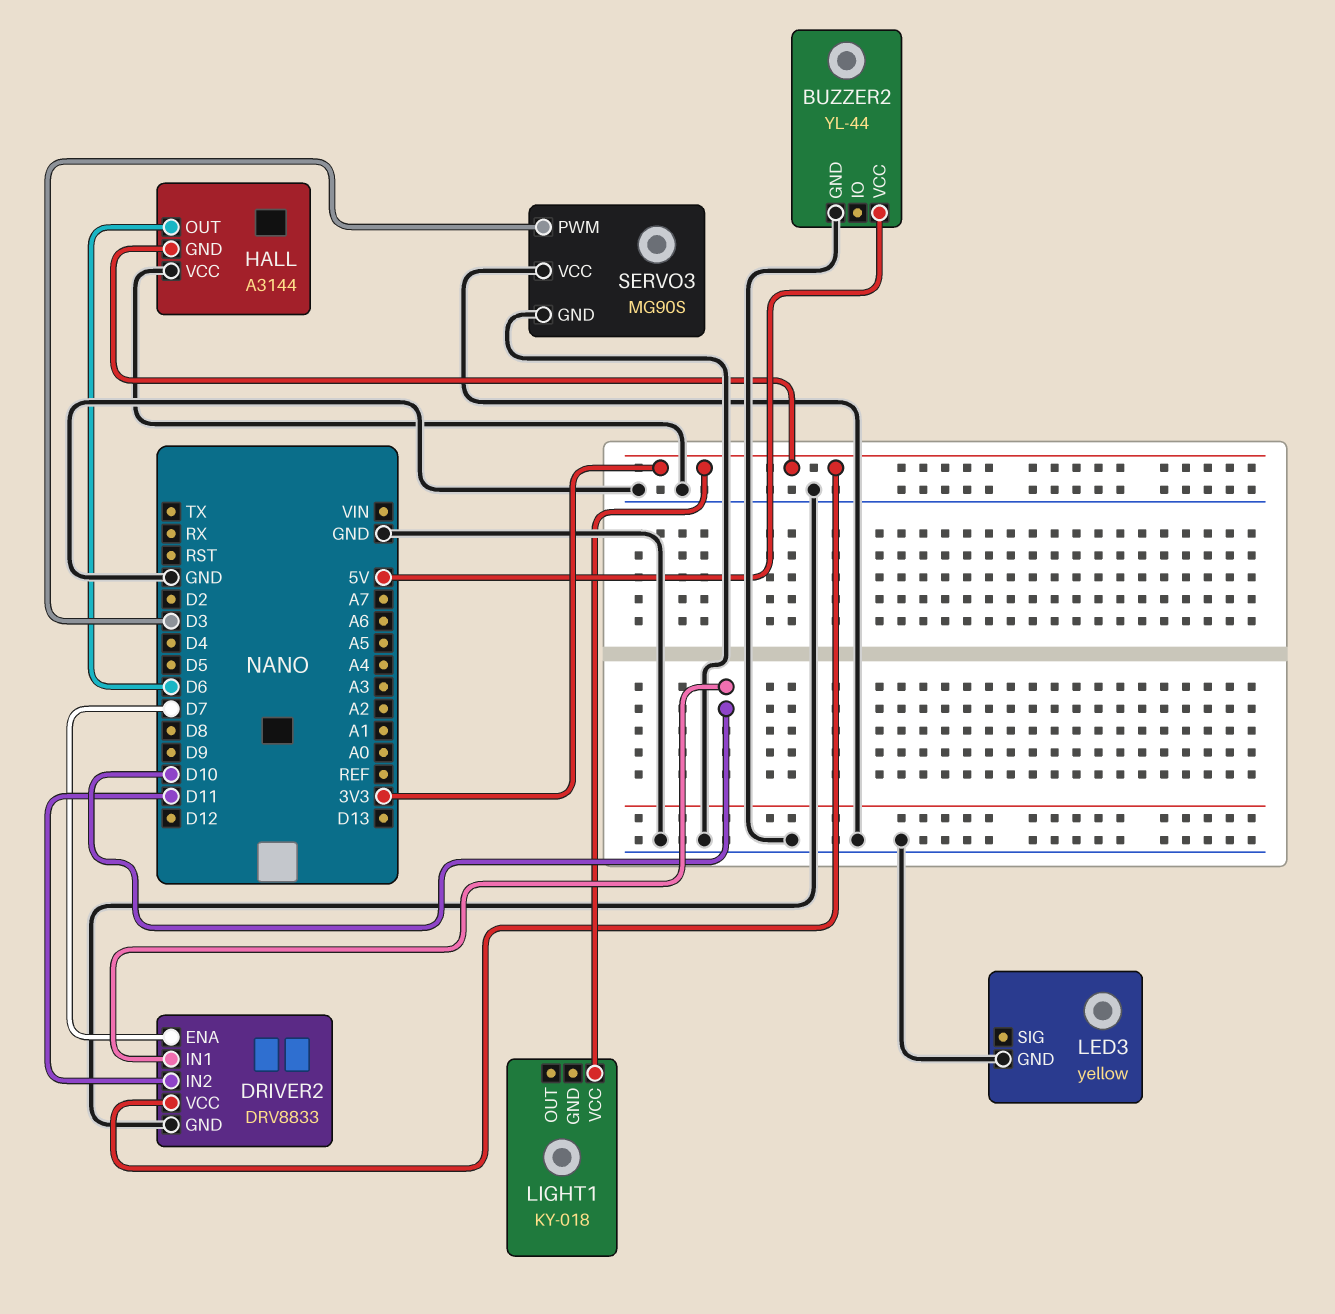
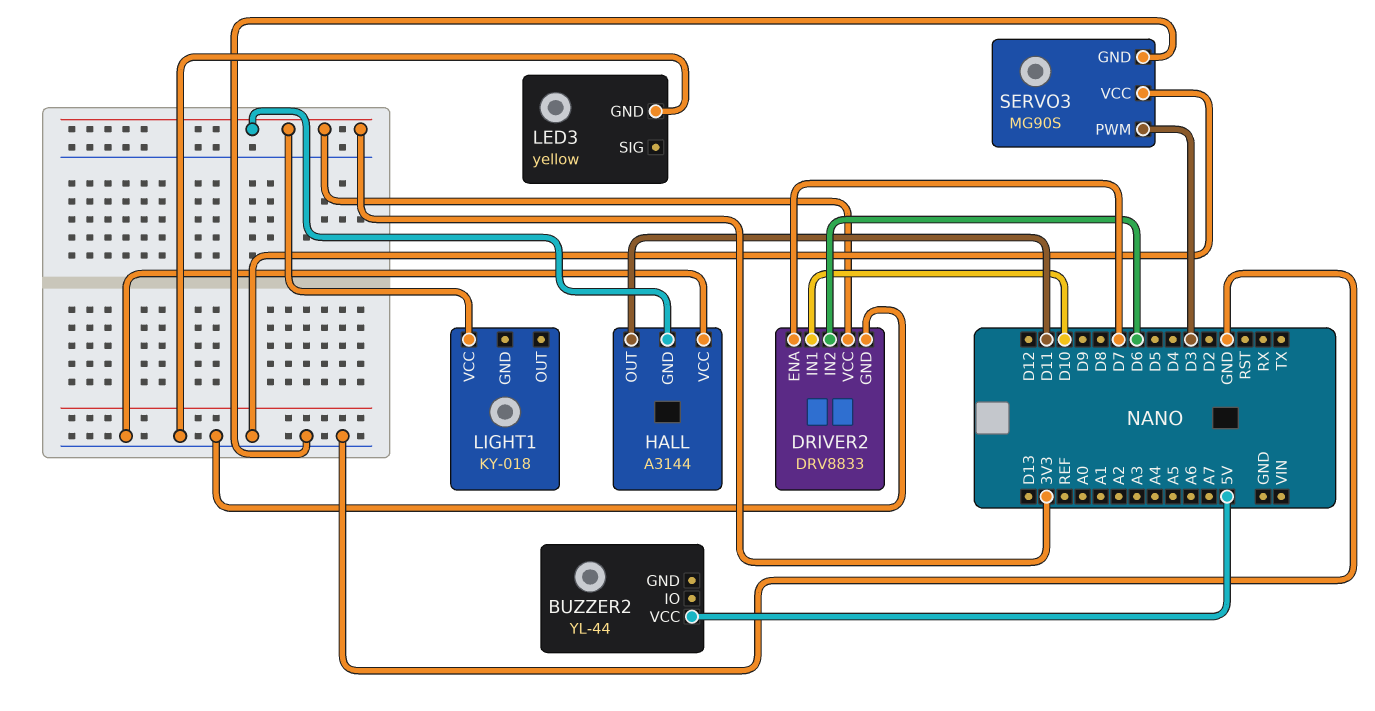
BUZZER2 pin GND: GND -> none
DRIVER2 pin IN2: D11 -> D6
HALL pin OUT: D6 -> D11

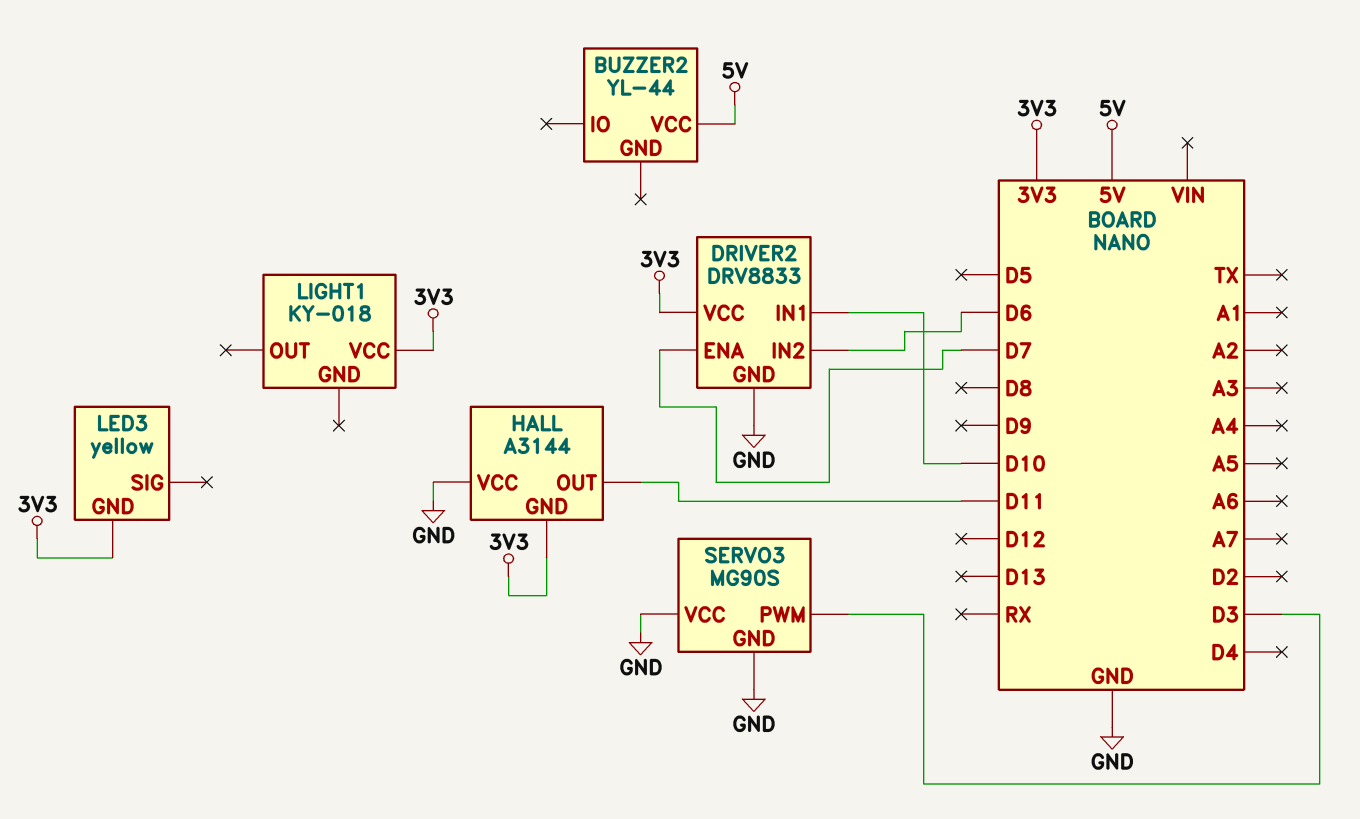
LED3 pin GND: GND -> 3V3

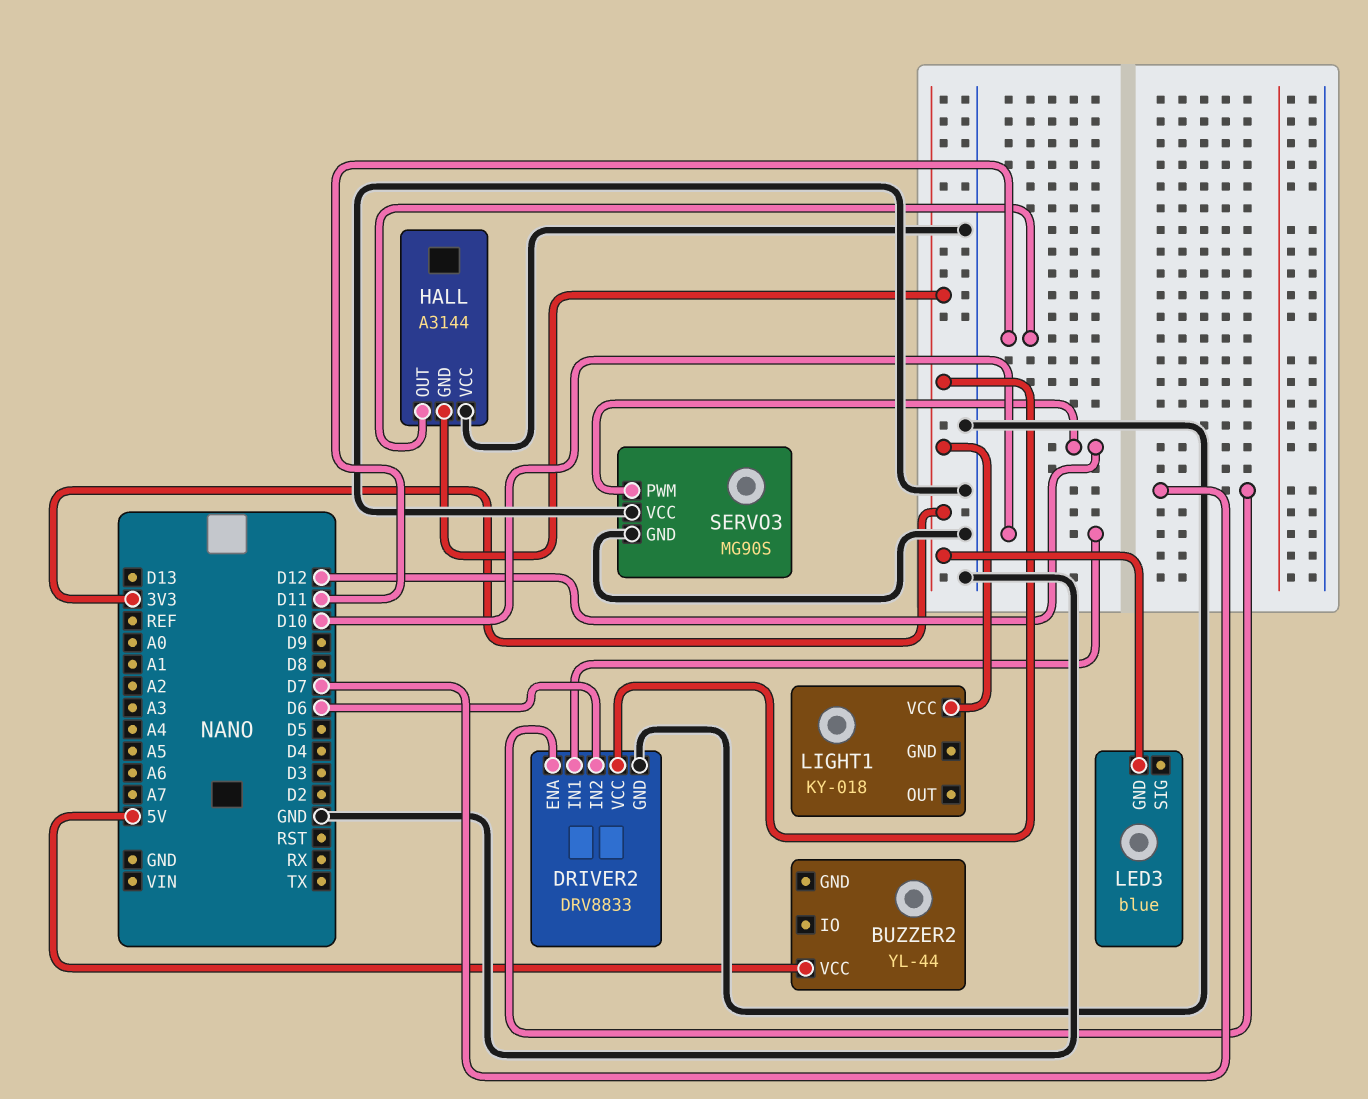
LED3: yellow -> blue
SERVO3 pin PWM: D3 -> D12

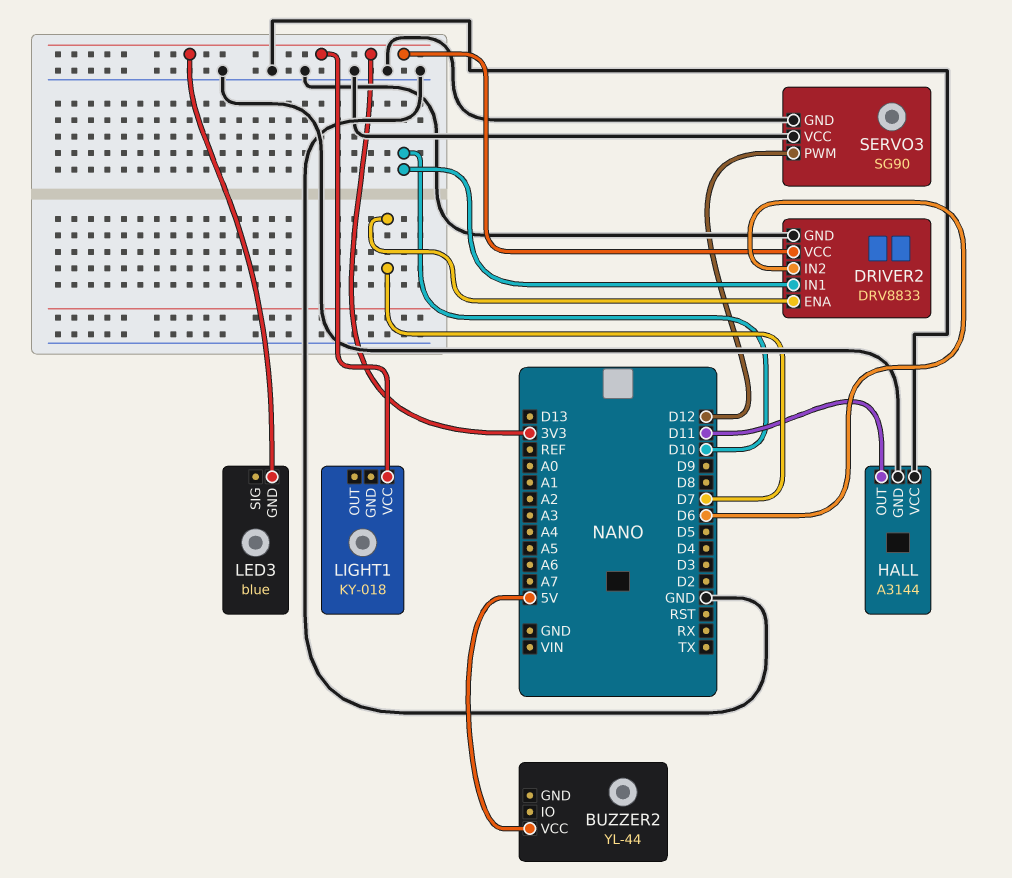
HALL pin GND: 3V3 -> GND
SERVO3: MG90S -> SG90

